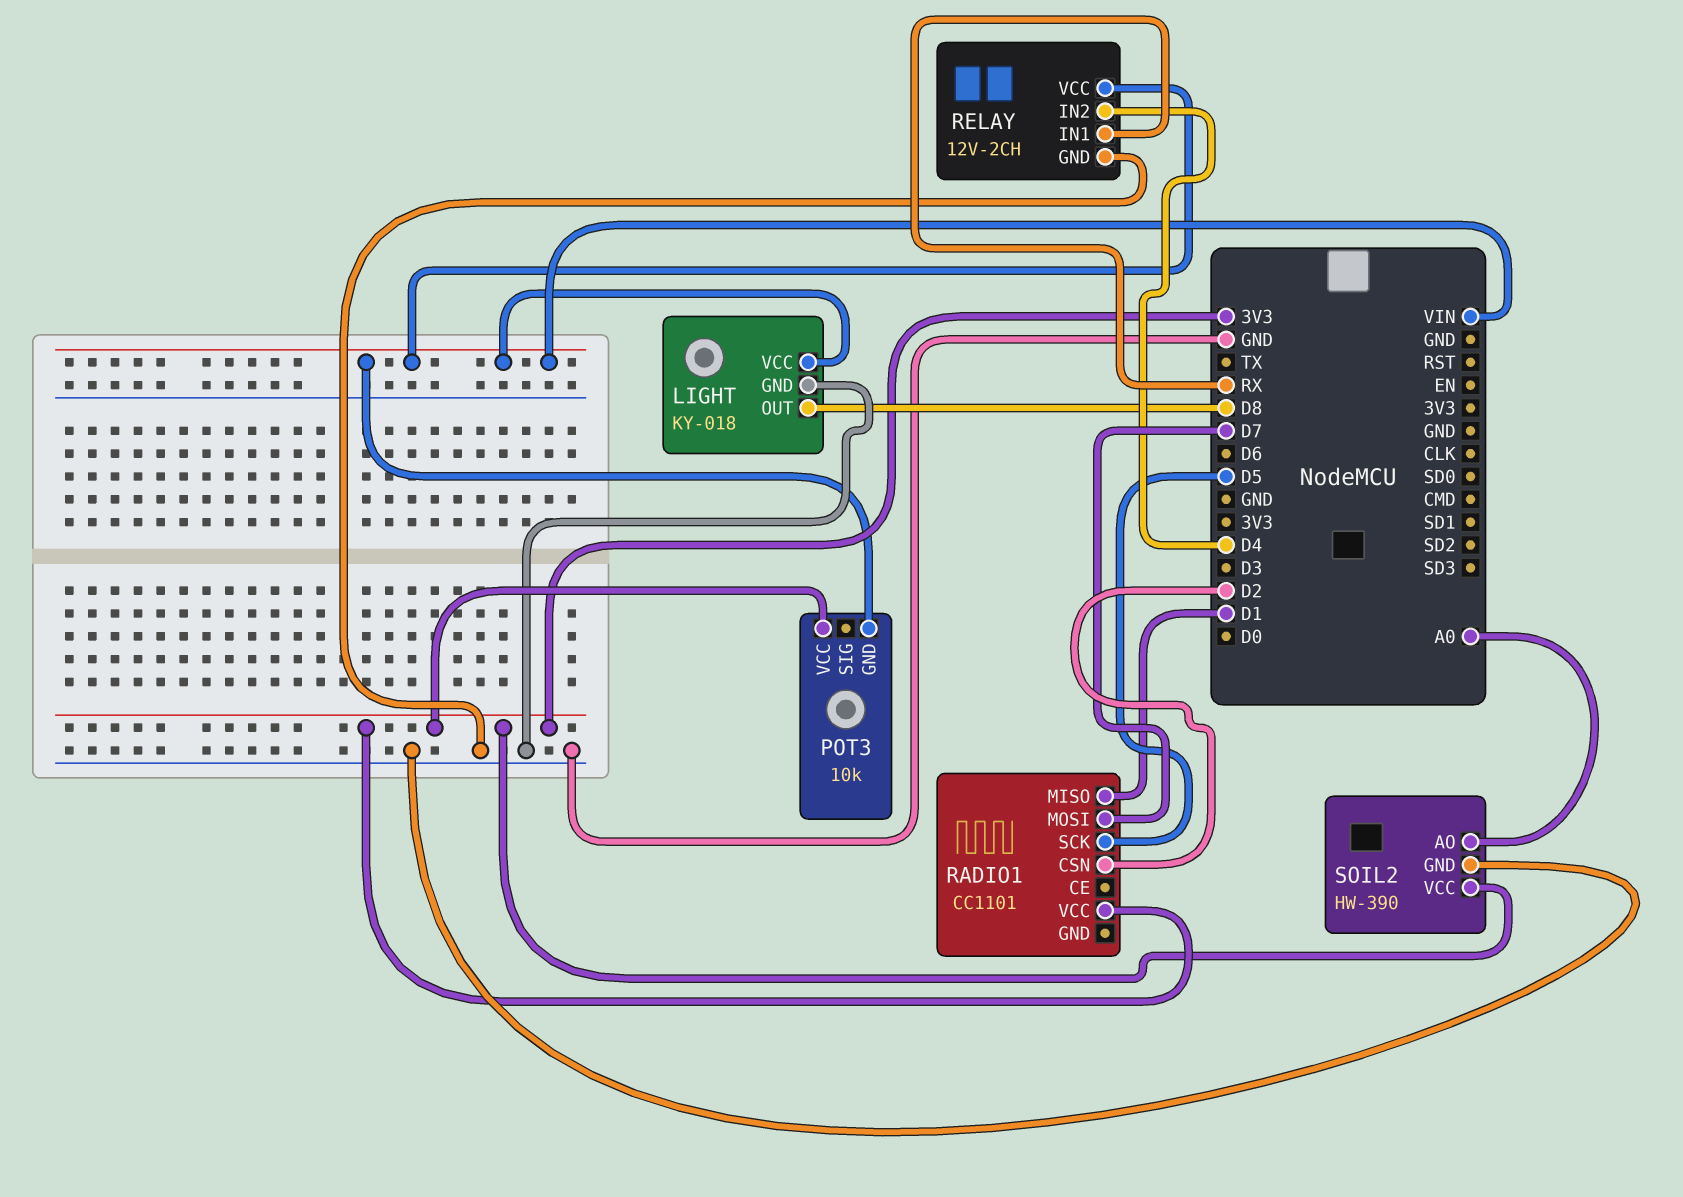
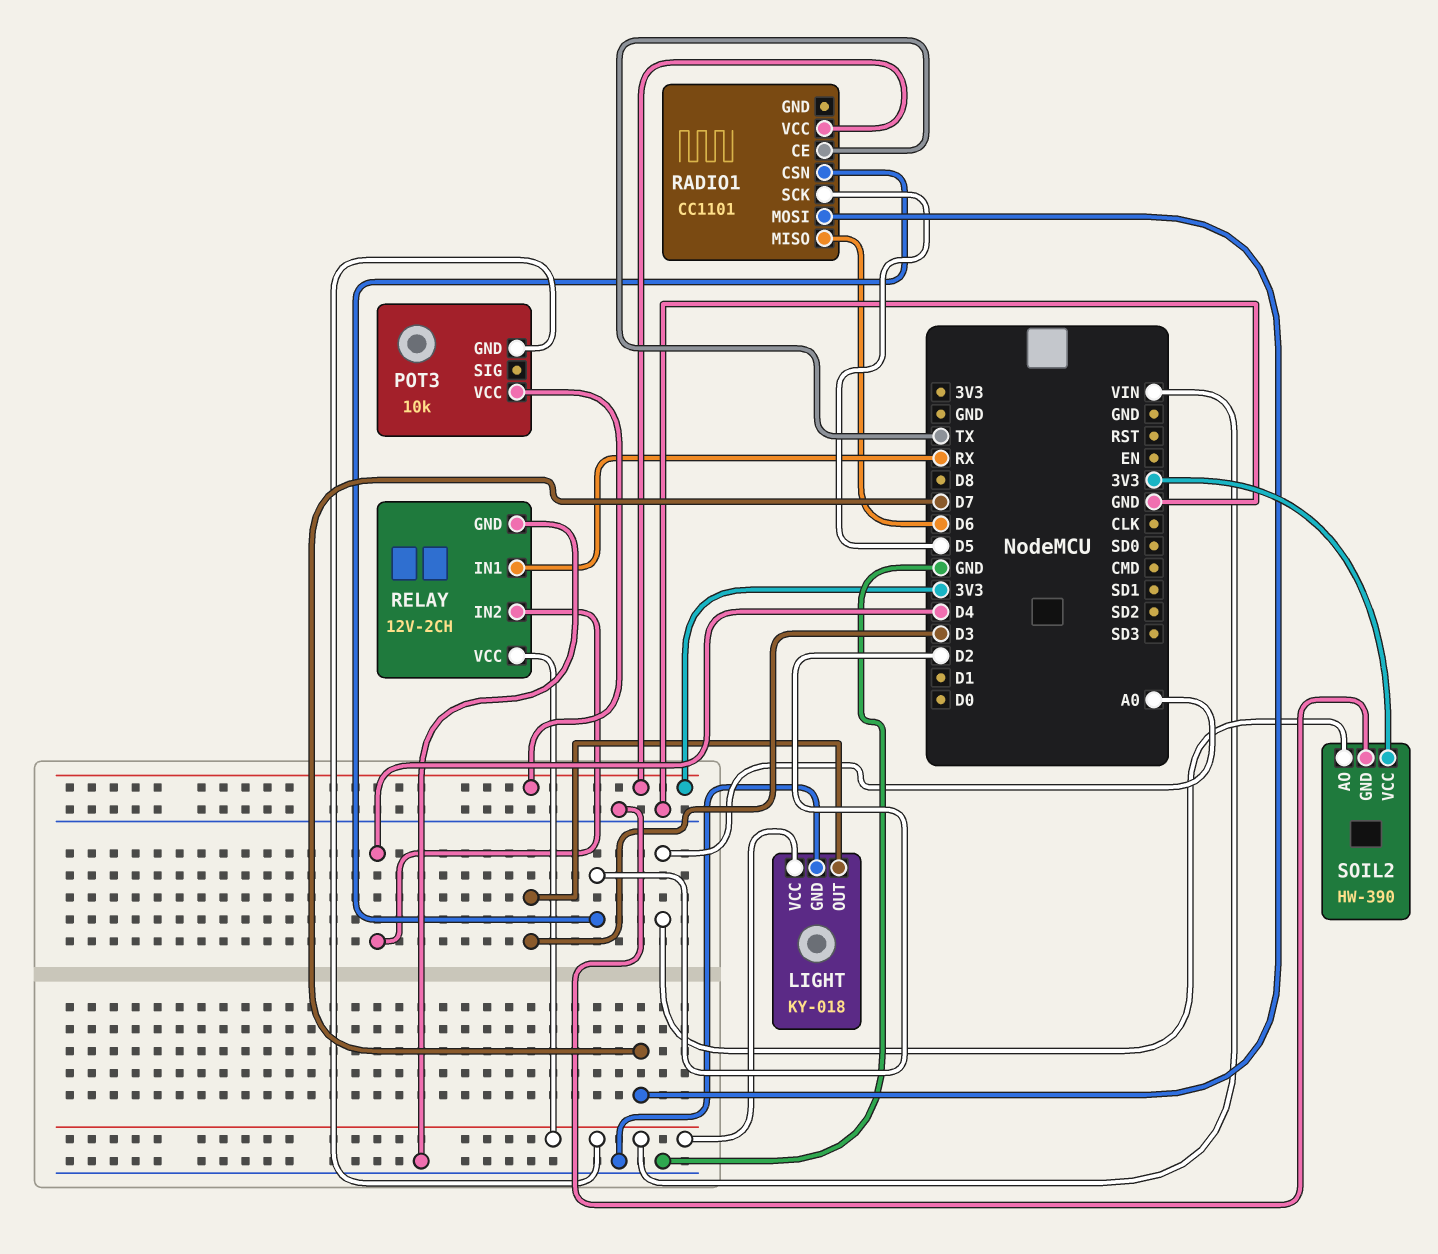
LIGHT pin OUT: D8 -> D3
RADIO1 pin CE: none -> TX
RADIO1 pin MISO: D1 -> D6

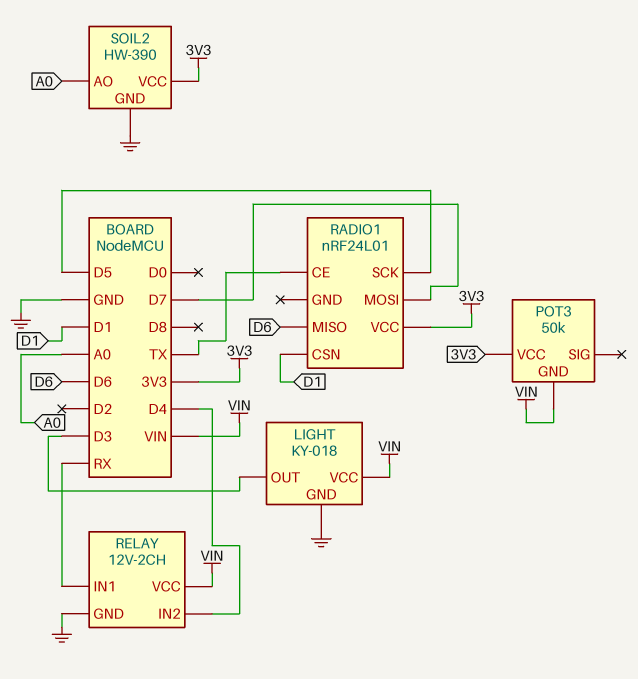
POT3: 10k -> 50k
RADIO1: CC1101 -> nRF24L01
RADIO1 pin CSN: D2 -> D1

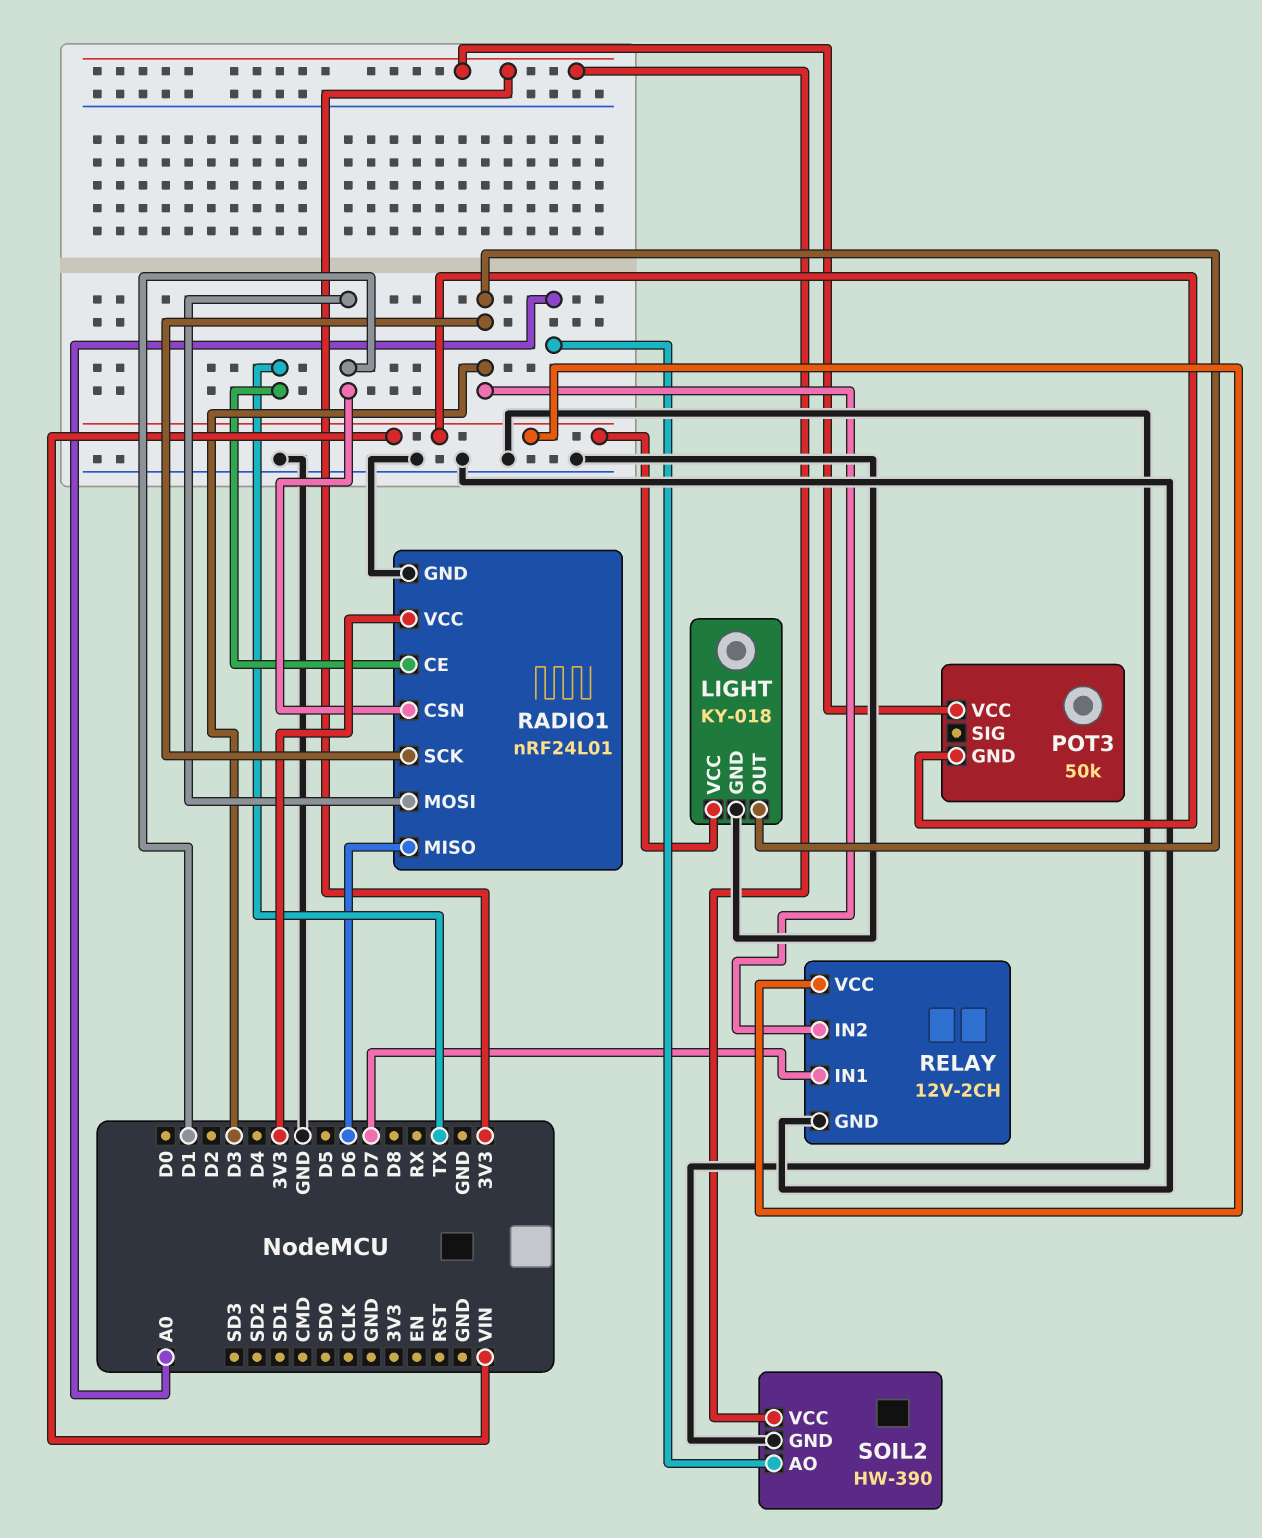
RADIO1 pin GND: none -> GND
RADIO1 pin MOSI: D7 -> D1
RADIO1 pin SCK: D5 -> D3
RELAY pin IN1: RX -> D7
RELAY pin IN2: D4 -> D3

